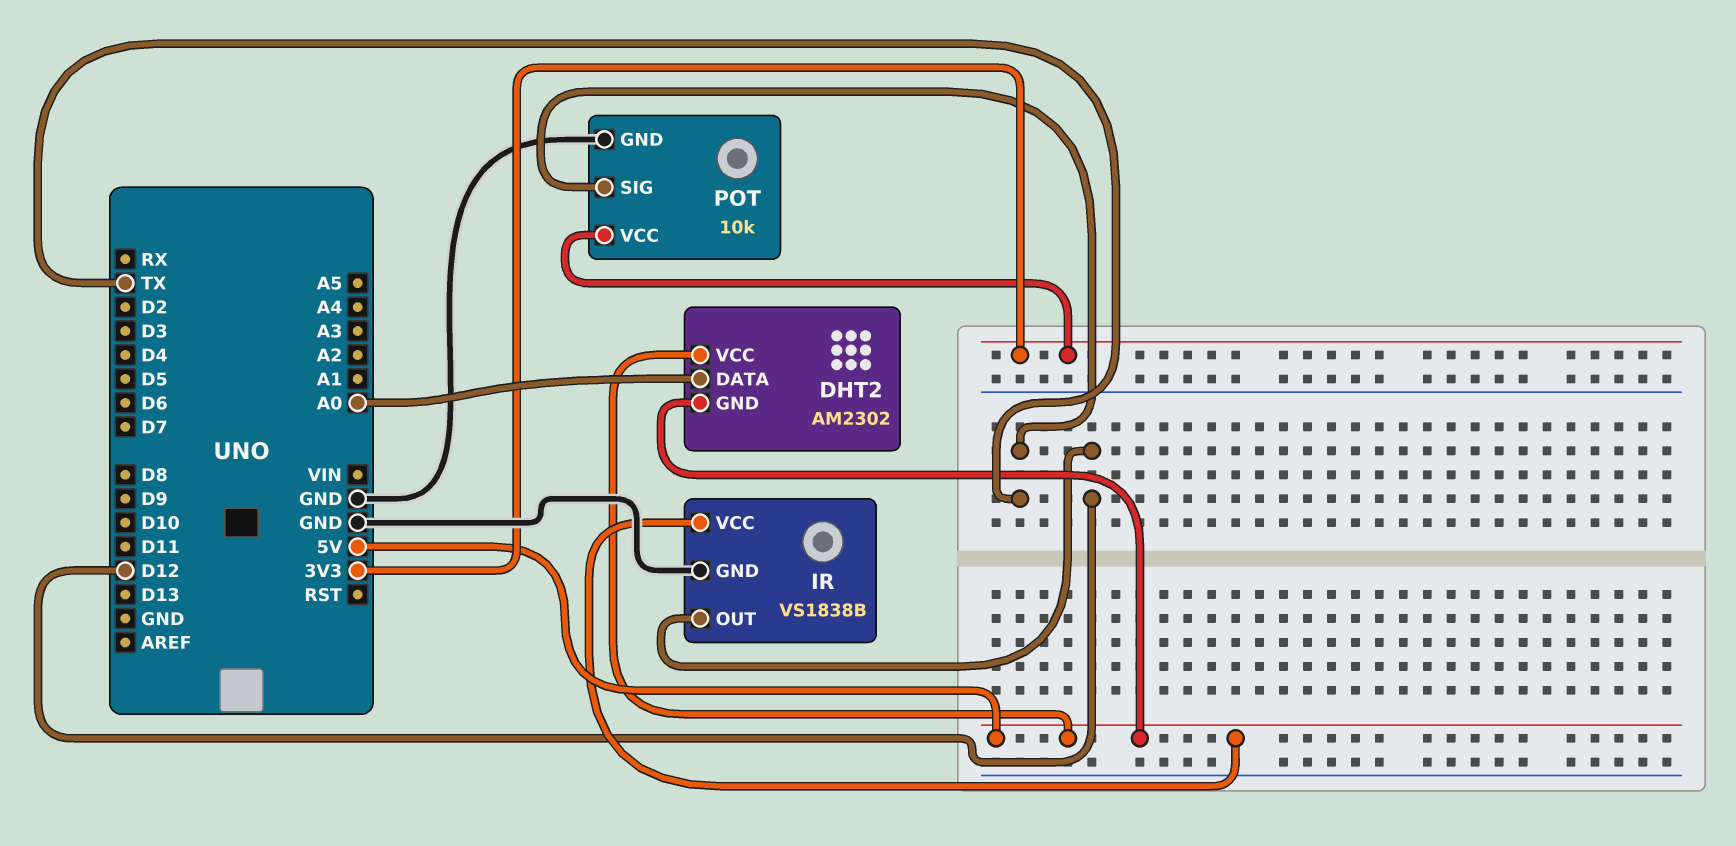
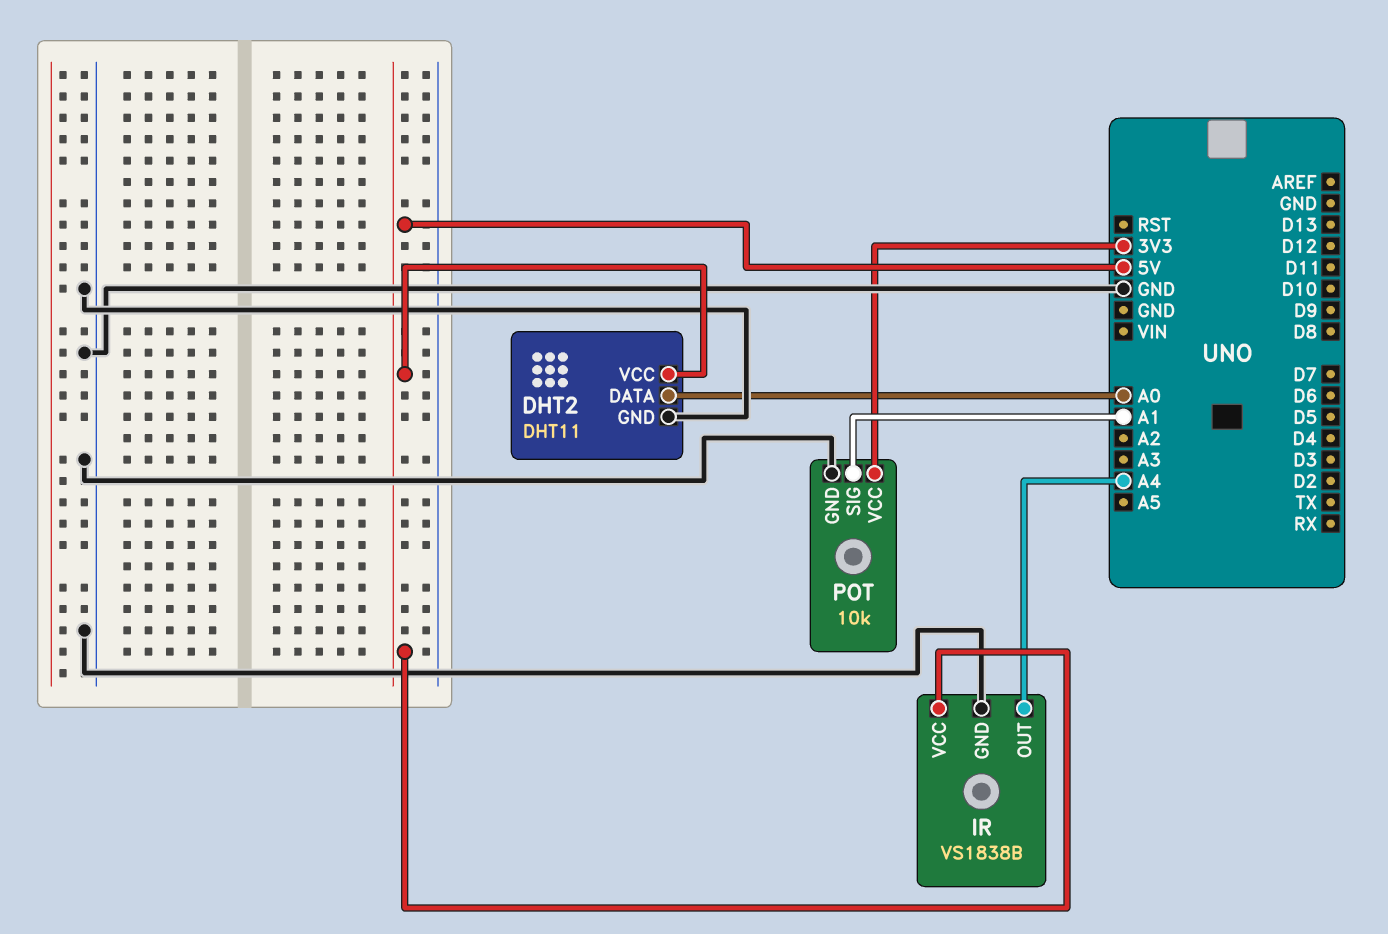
DHT2: AM2302 -> DHT11
DHT2 pin GND: 5V -> GND
IR pin OUT: D12 -> A4
POT pin SIG: TX -> A1

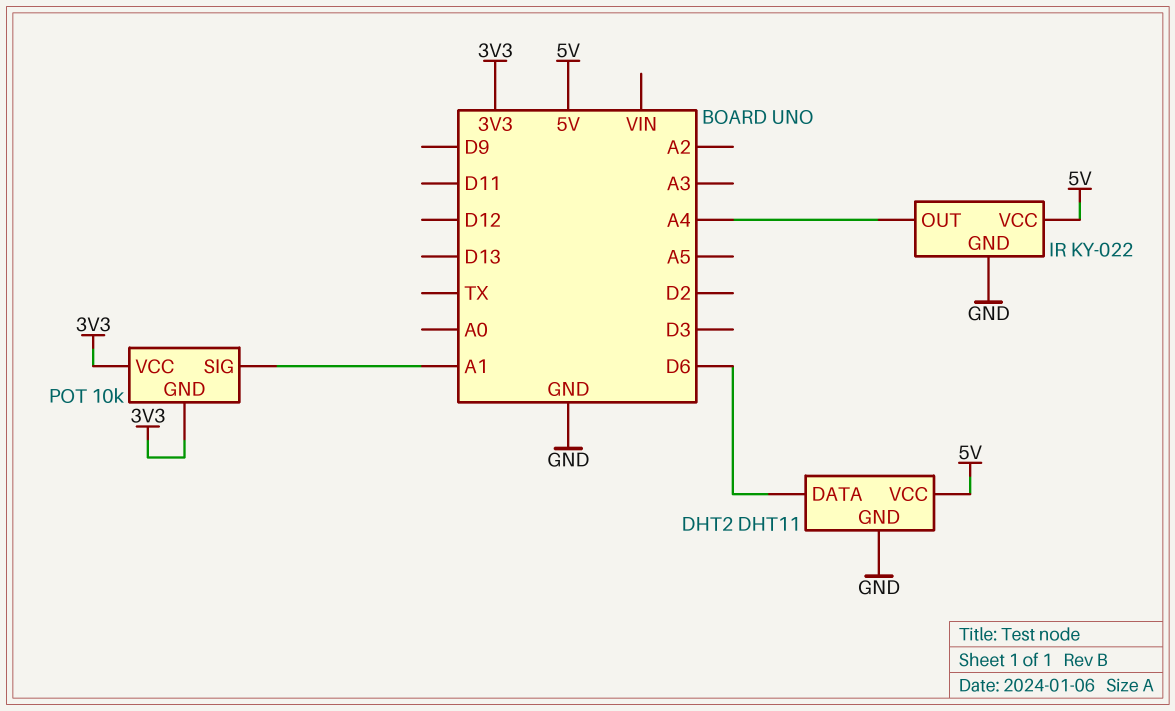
DHT2 pin DATA: A0 -> D6
IR: VS1838B -> KY-022
POT pin GND: GND -> 3V3

